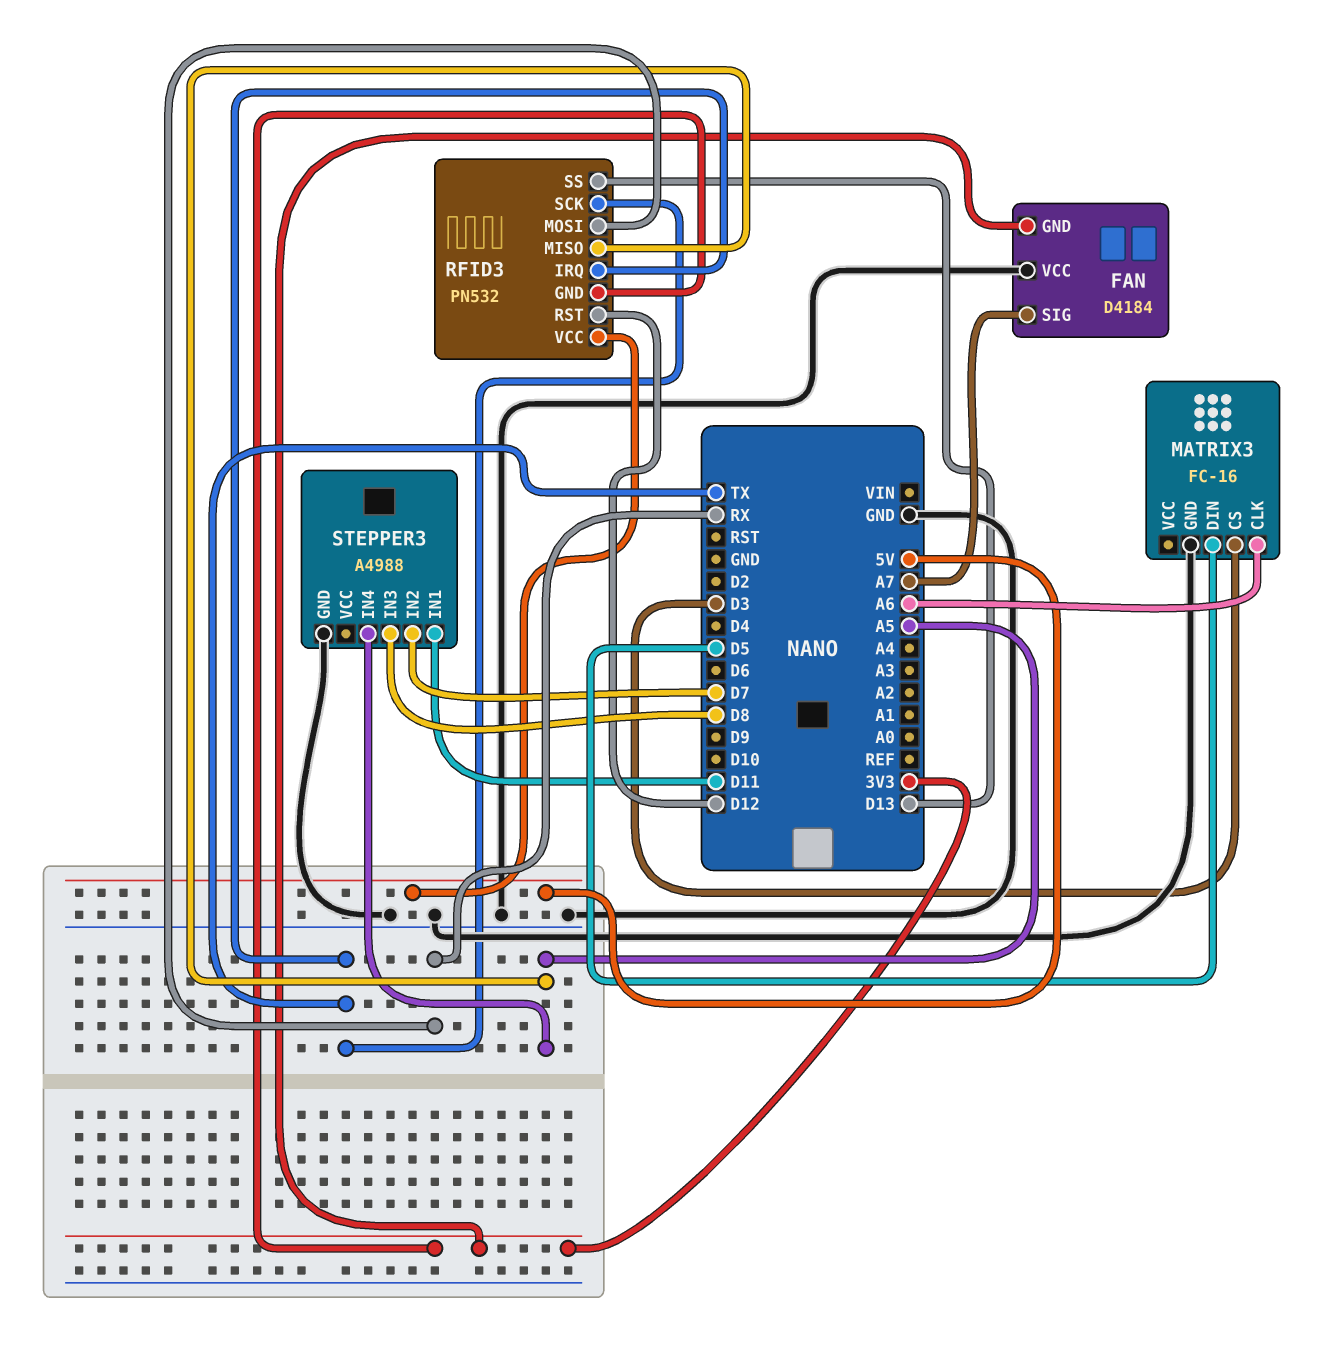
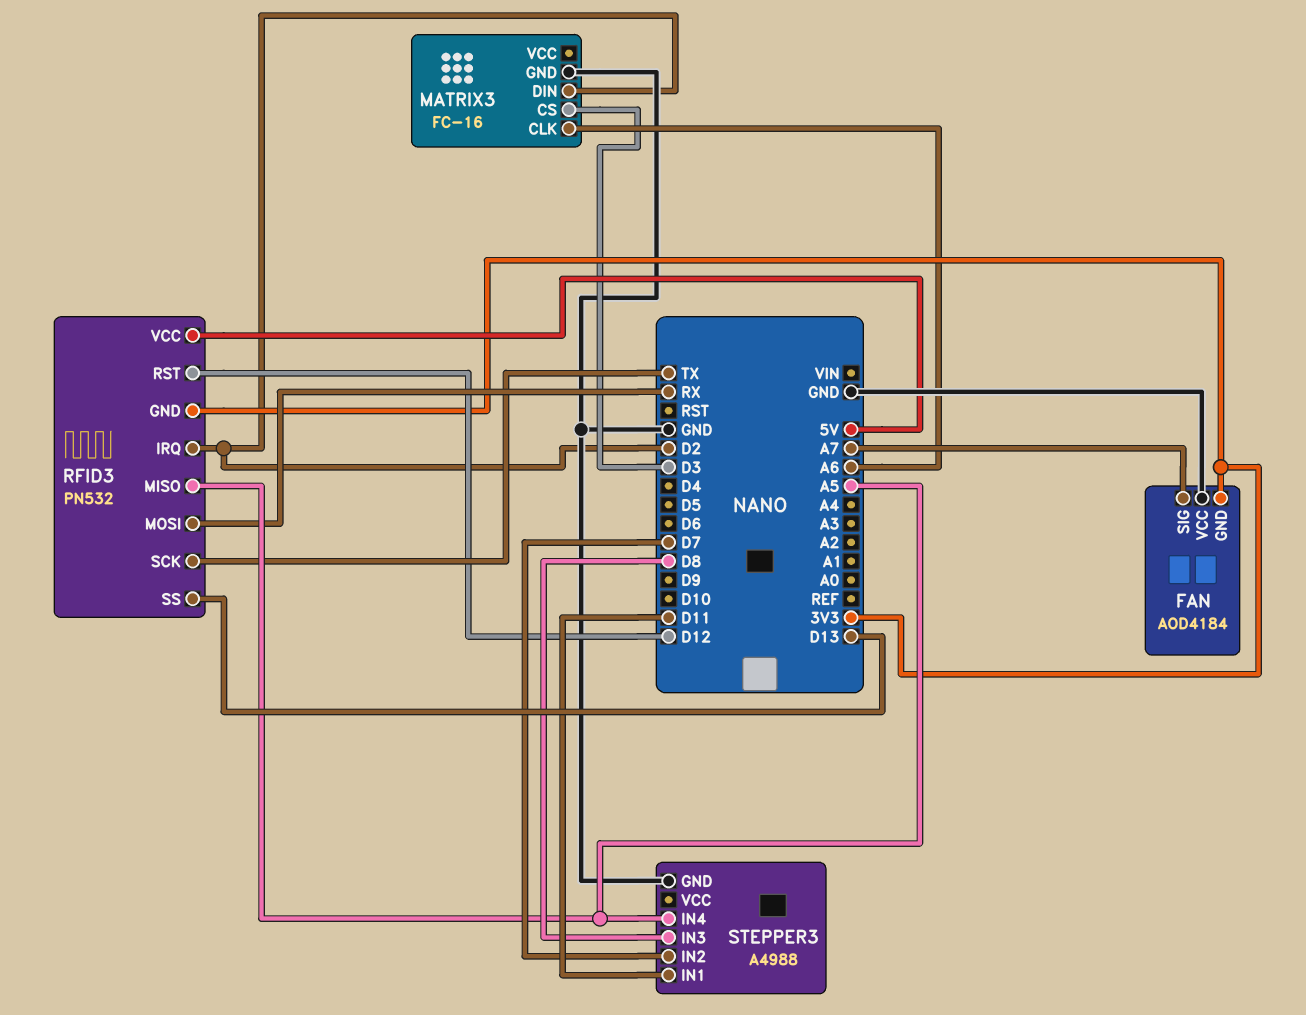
FAN: D4184 -> AOD4184
MATRIX3 pin DIN: D5 -> D2
RFID3 pin IRQ: TX -> D2

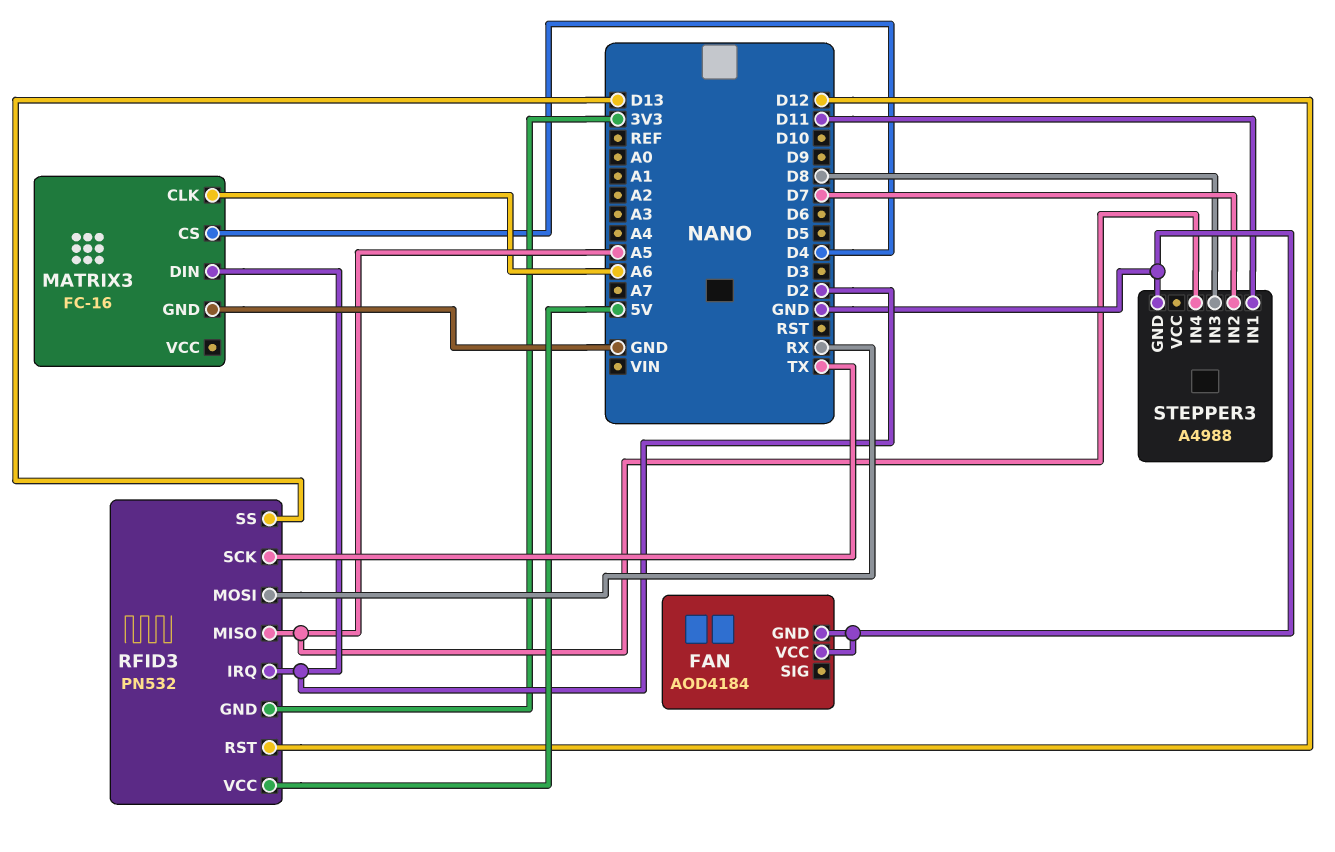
FAN pin GND: 3V3 -> GND
FAN pin SIG: A7 -> none
MATRIX3 pin CS: D3 -> D4

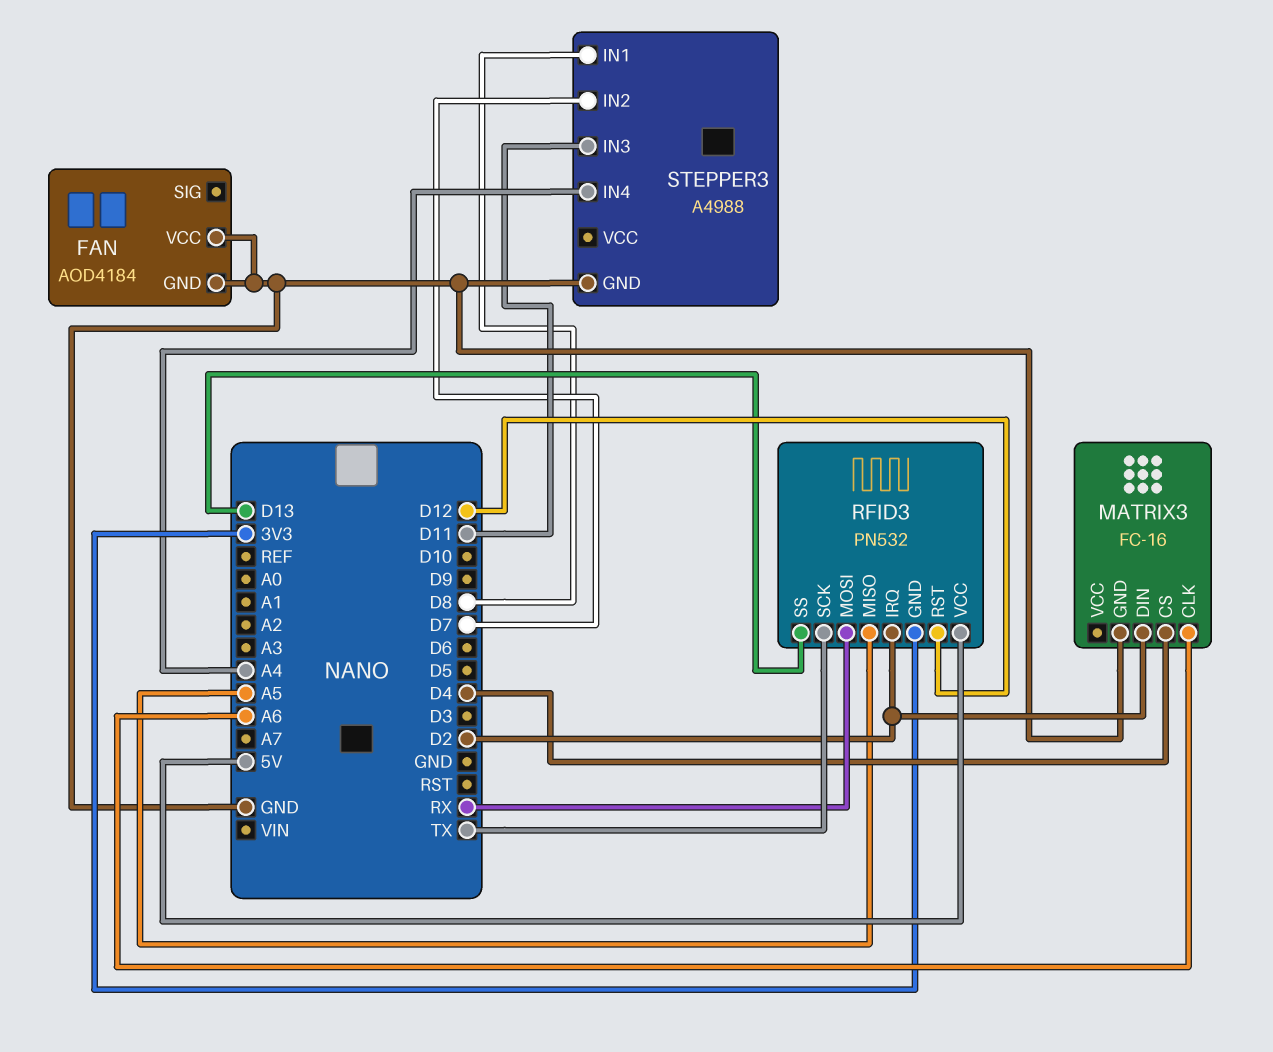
STEPPER3 pin IN1: D11 -> D8
STEPPER3 pin IN3: D8 -> D11
STEPPER3 pin IN4: A5 -> A4

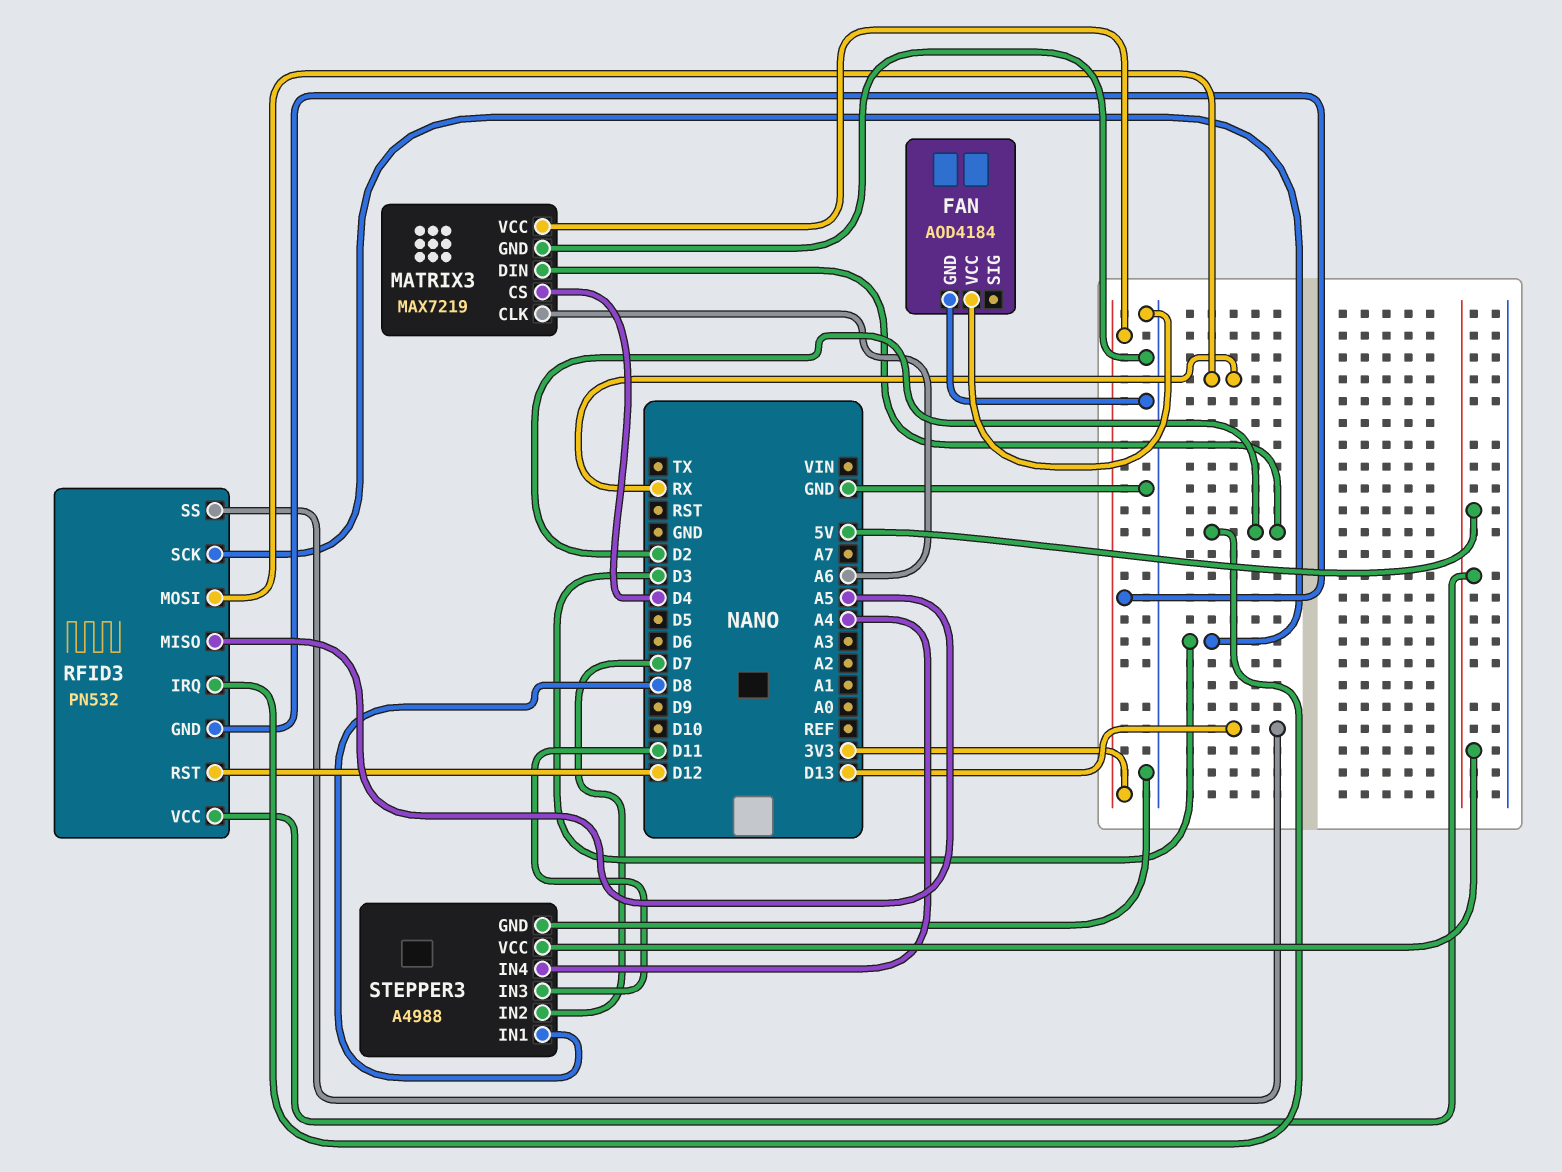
MATRIX3: FC-16 -> MAX7219
MATRIX3 pin VCC: none -> 3V3
RFID3 pin SCK: TX -> D3
STEPPER3 pin VCC: none -> 5V

